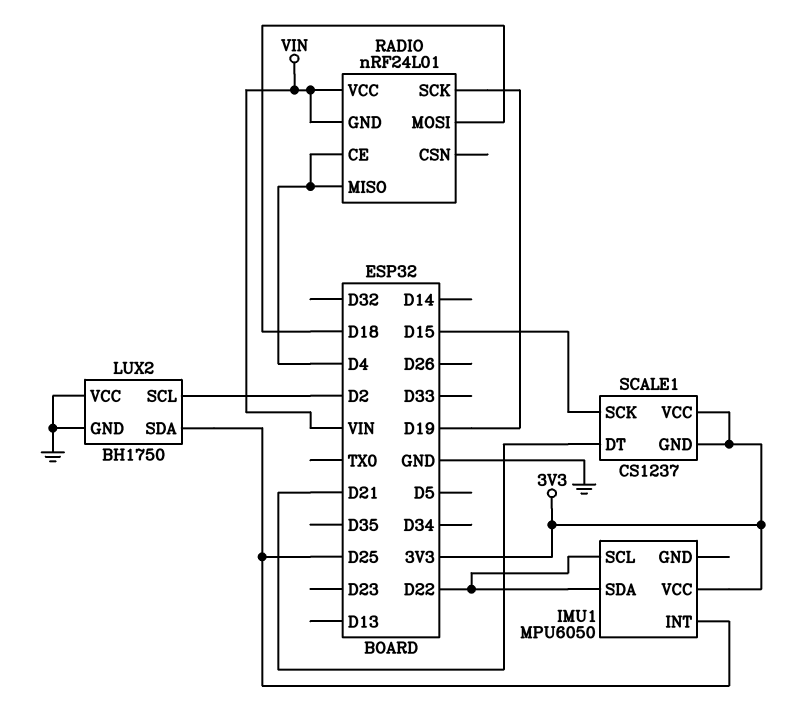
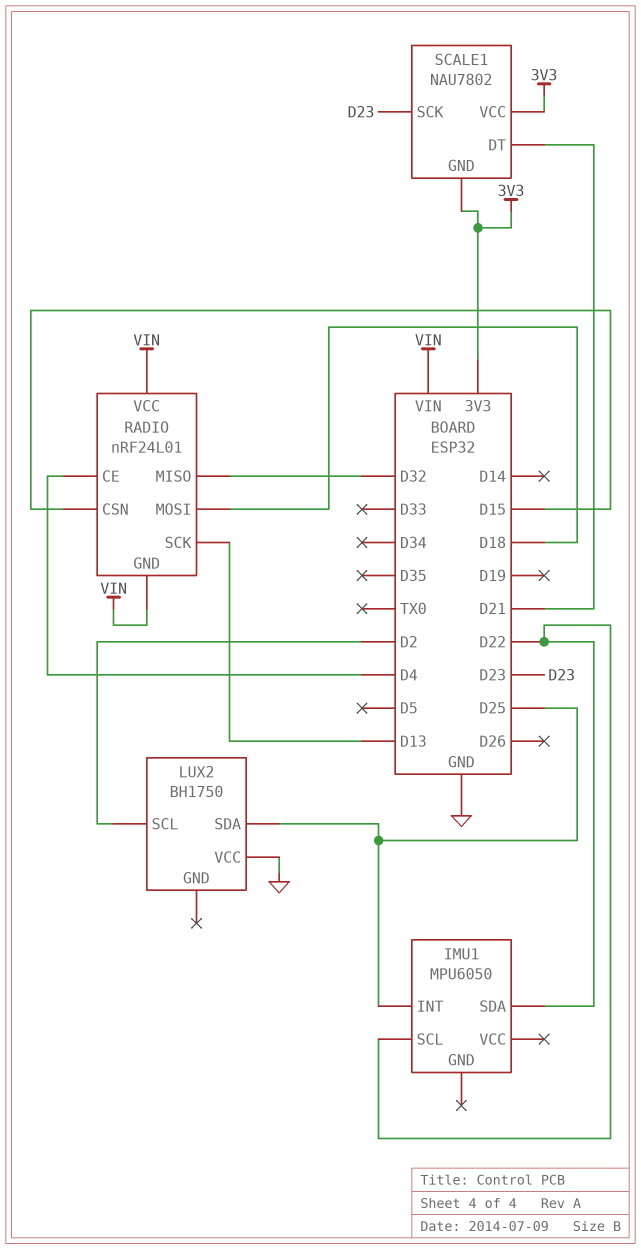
IMU1 pin VCC: 3V3 -> none
LUX2 pin GND: GND -> none
RADIO pin CSN: none -> D15
RADIO pin MISO: D4 -> D32
RADIO pin SCK: D19 -> D13
SCALE1: CS1237 -> NAU7802
SCALE1 pin SCK: D15 -> D23

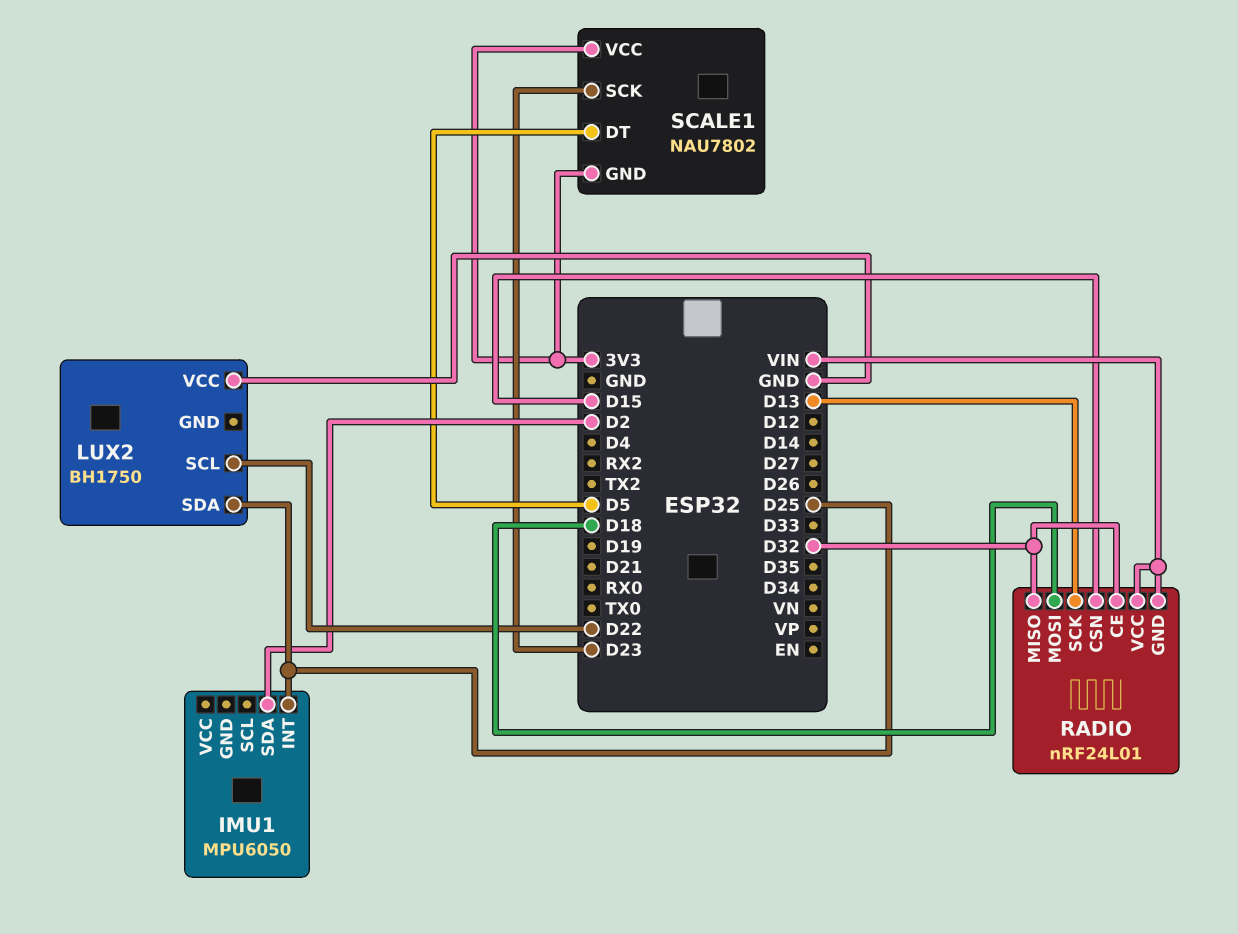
IMU1 pin SCL: D22 -> none
IMU1 pin SDA: D22 -> D2
LUX2 pin SCL: D2 -> D22
RADIO pin CE: D4 -> D32
SCALE1 pin DT: D21 -> D5

